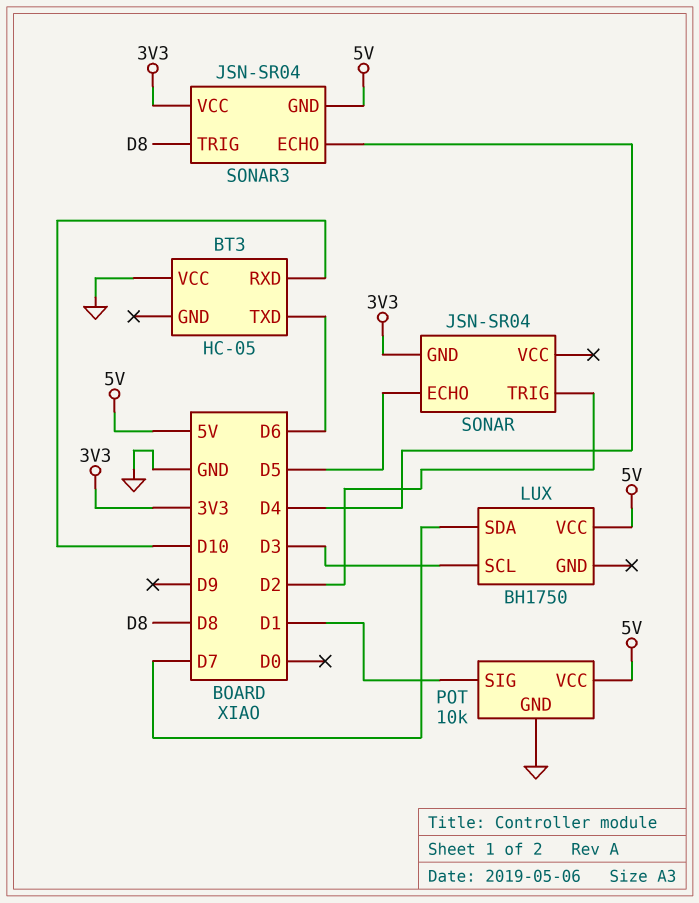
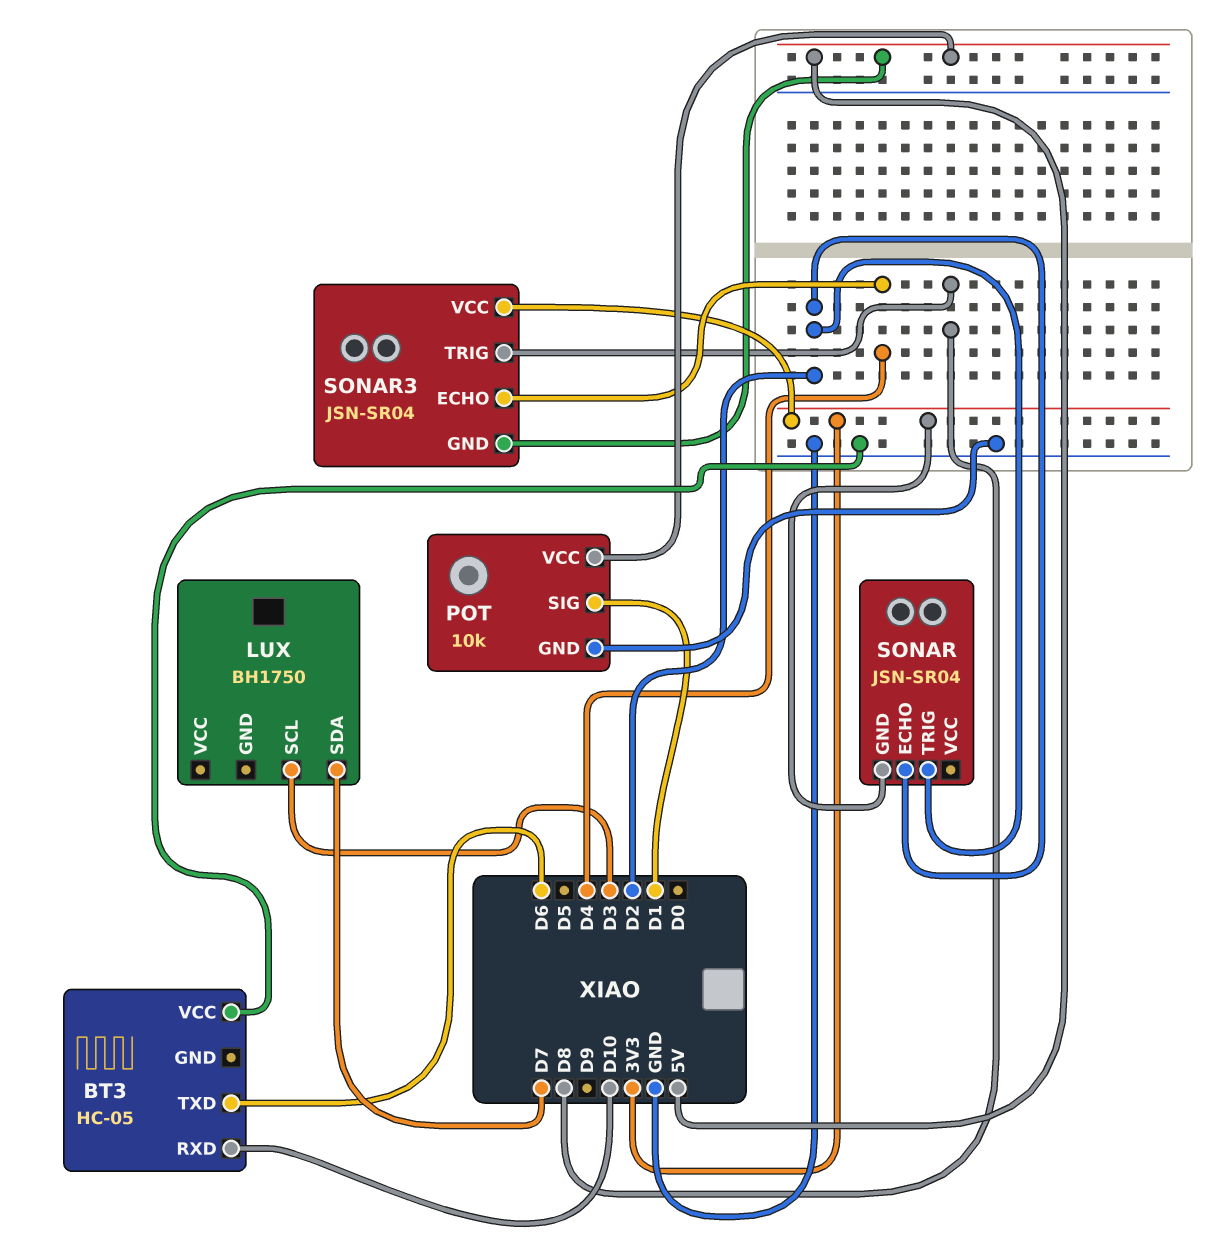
LUX pin VCC: 5V -> none
SONAR pin ECHO: D5 -> D2

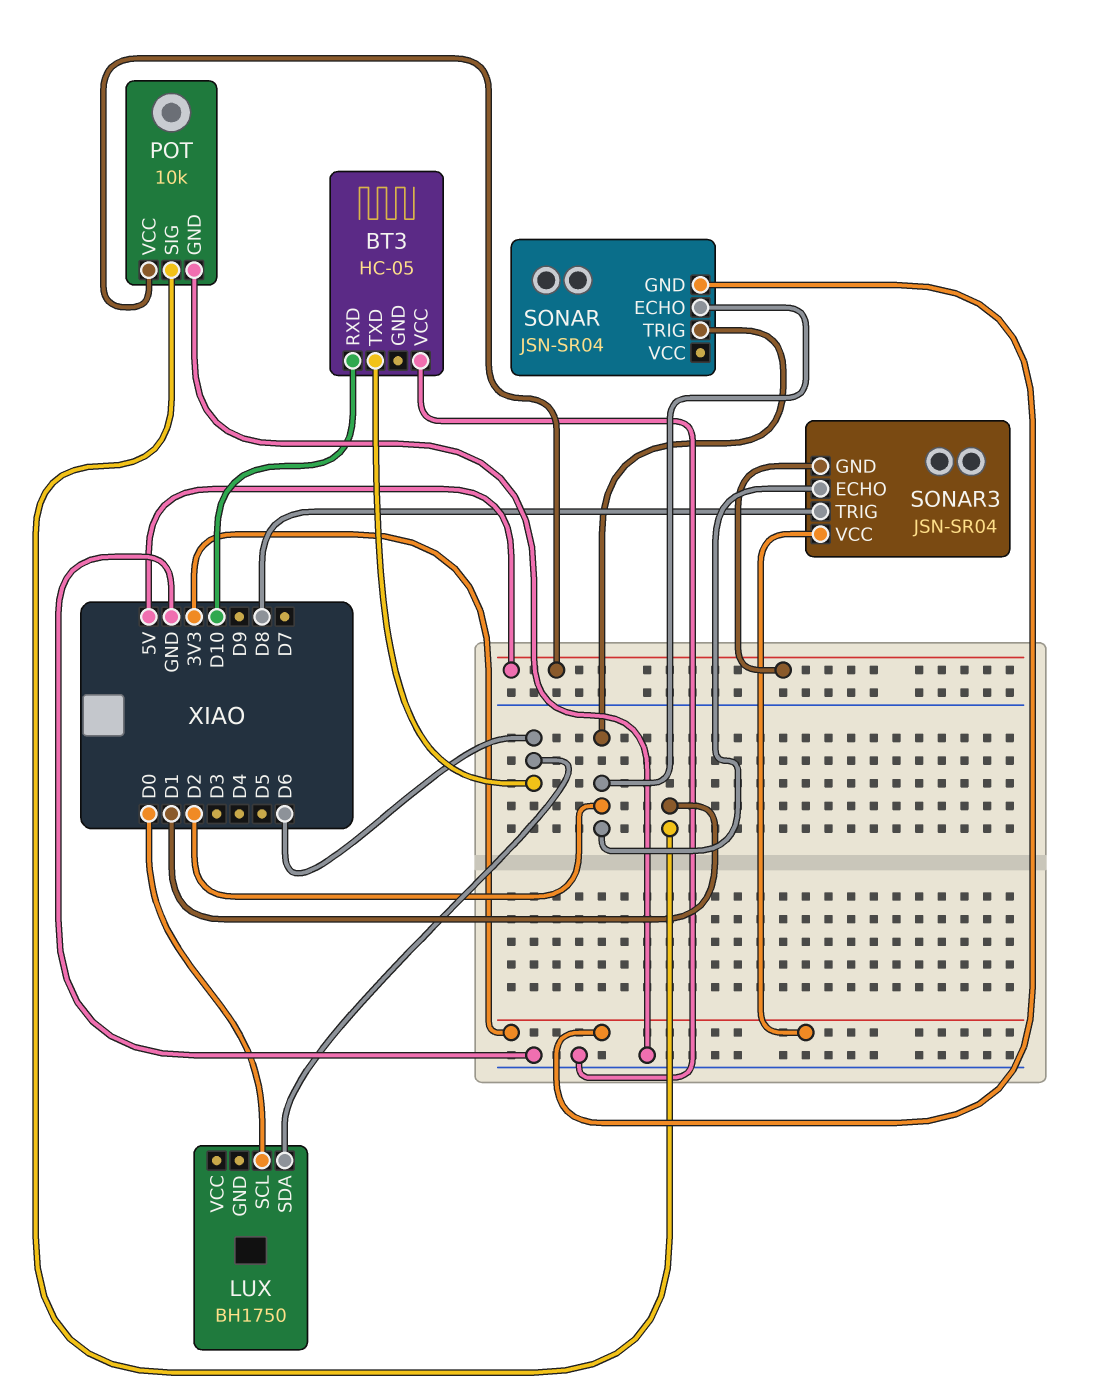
LUX pin SCL: D3 -> D0
LUX pin SDA: D7 -> D6
SONAR3 pin ECHO: D4 -> D2

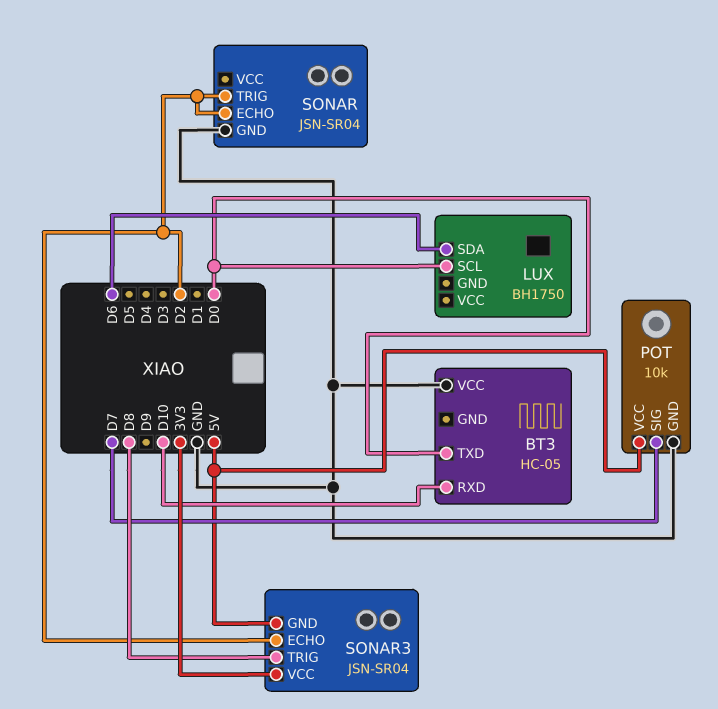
BT3 pin TXD: D6 -> D0
POT pin SIG: D1 -> D7
SONAR pin GND: 3V3 -> GND

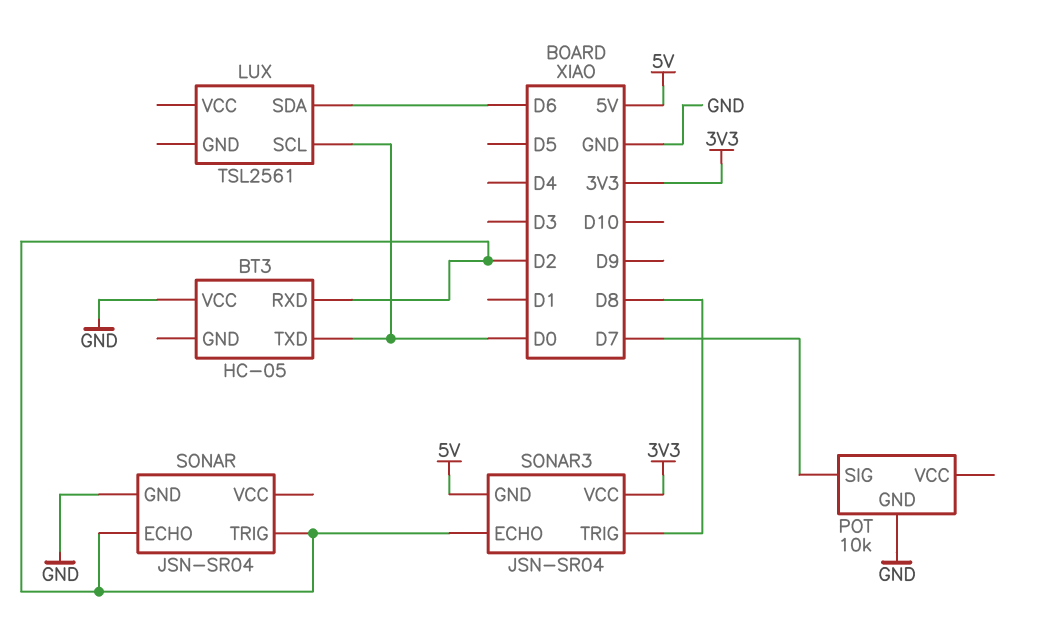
BT3 pin RXD: D10 -> D2
LUX: BH1750 -> TSL2561
POT pin VCC: 5V -> none

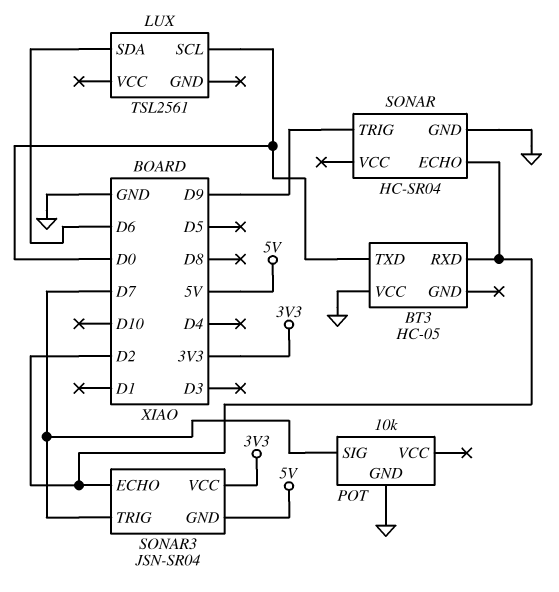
SONAR: JSN-SR04 -> HC-SR04
SONAR pin TRIG: D2 -> D9
SONAR3 pin TRIG: D8 -> D7

